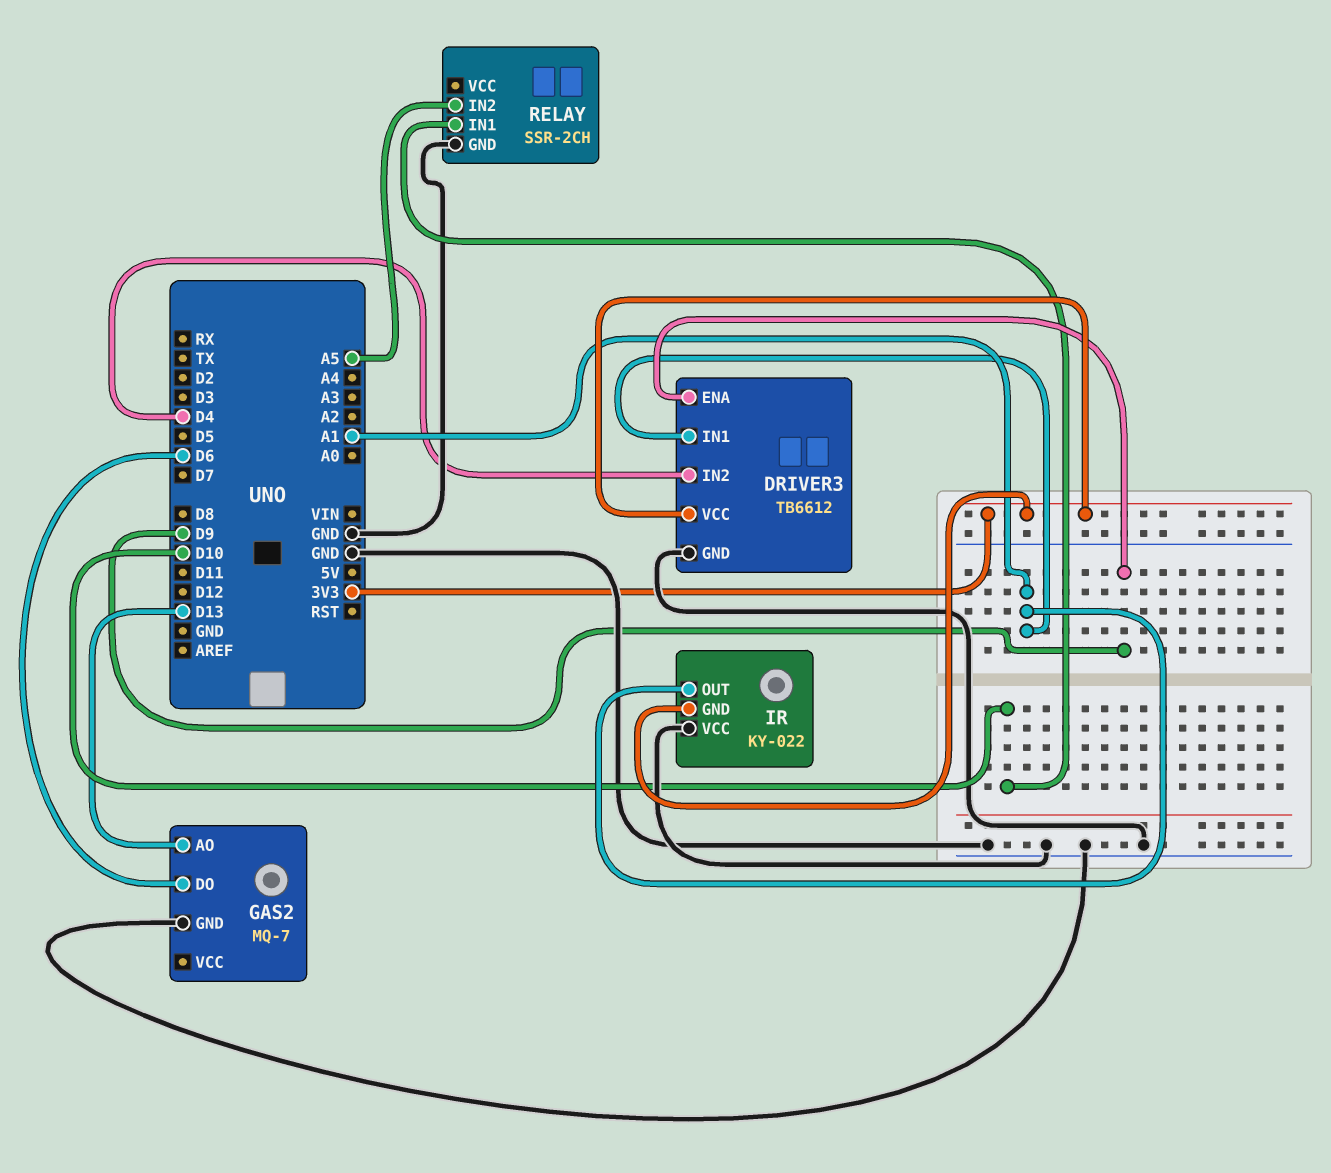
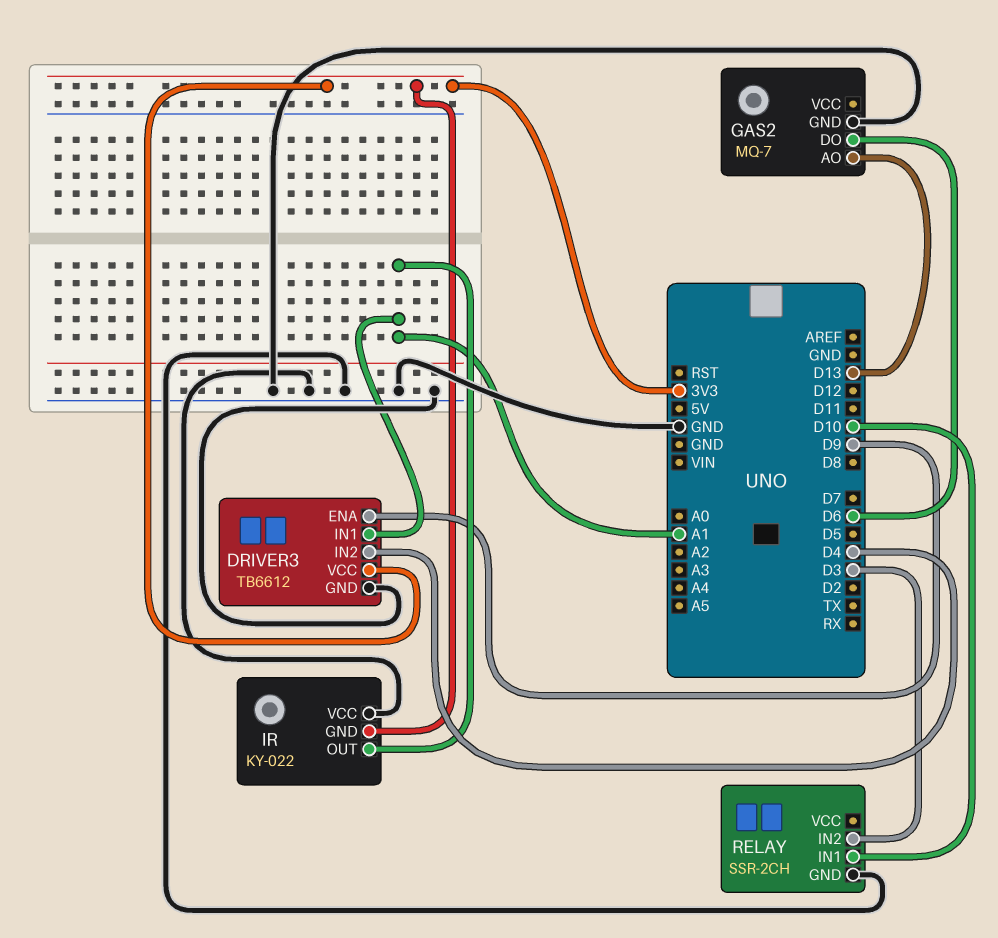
RELAY pin IN2: A5 -> D3

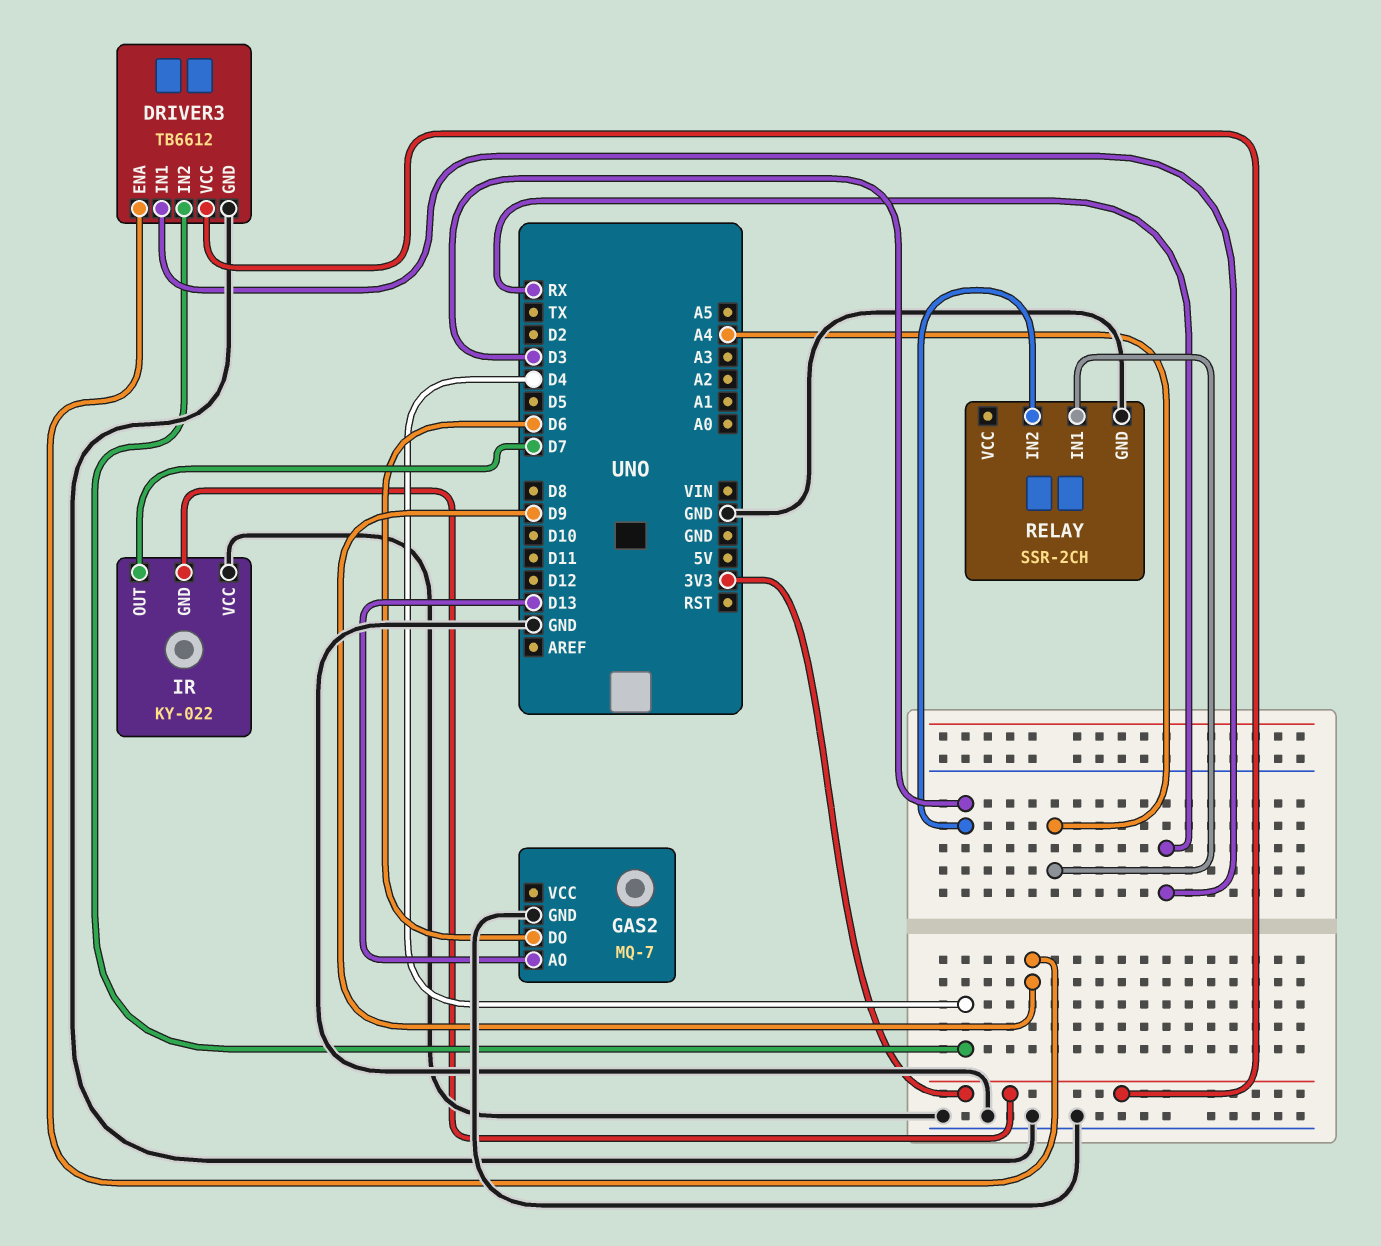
DRIVER3 pin IN1: A1 -> RX
IR pin OUT: A1 -> D7
RELAY pin IN1: D10 -> A4

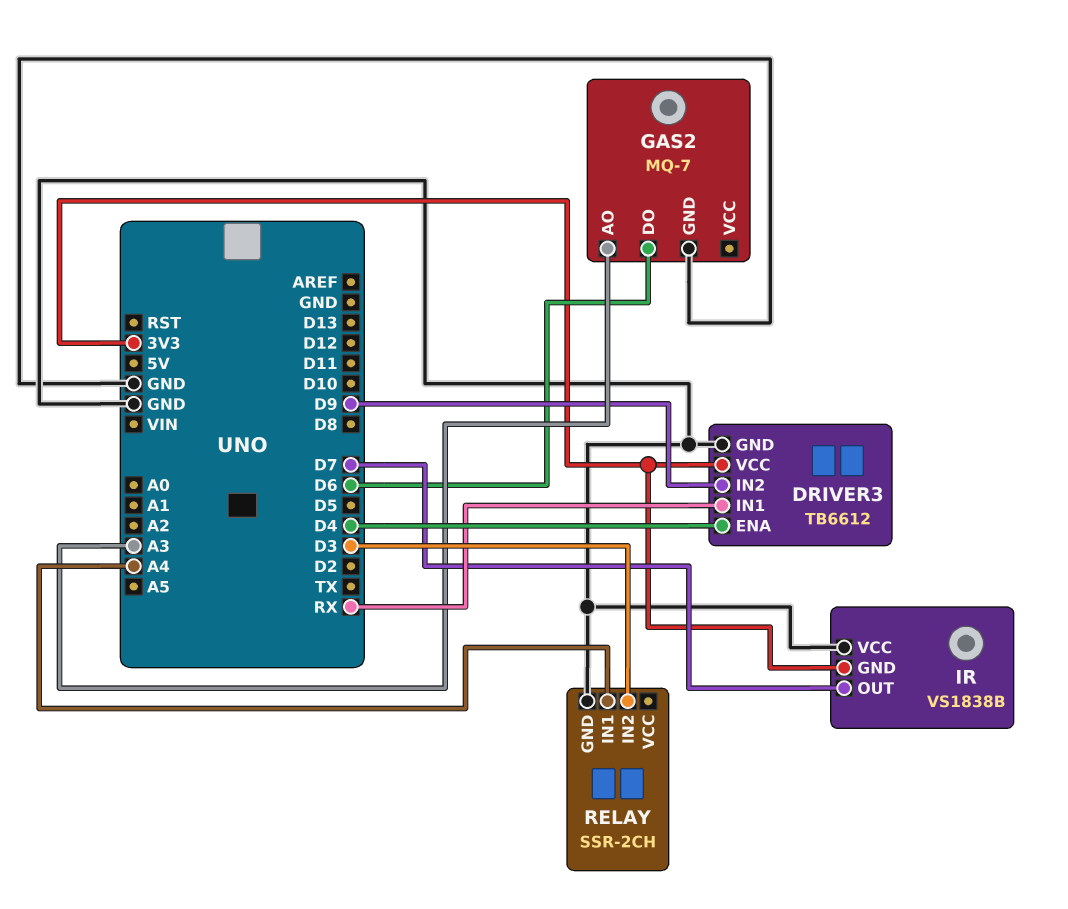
DRIVER3 pin ENA: D9 -> D4
DRIVER3 pin IN2: D4 -> D9
GAS2 pin AO: D13 -> A3
IR: KY-022 -> VS1838B

